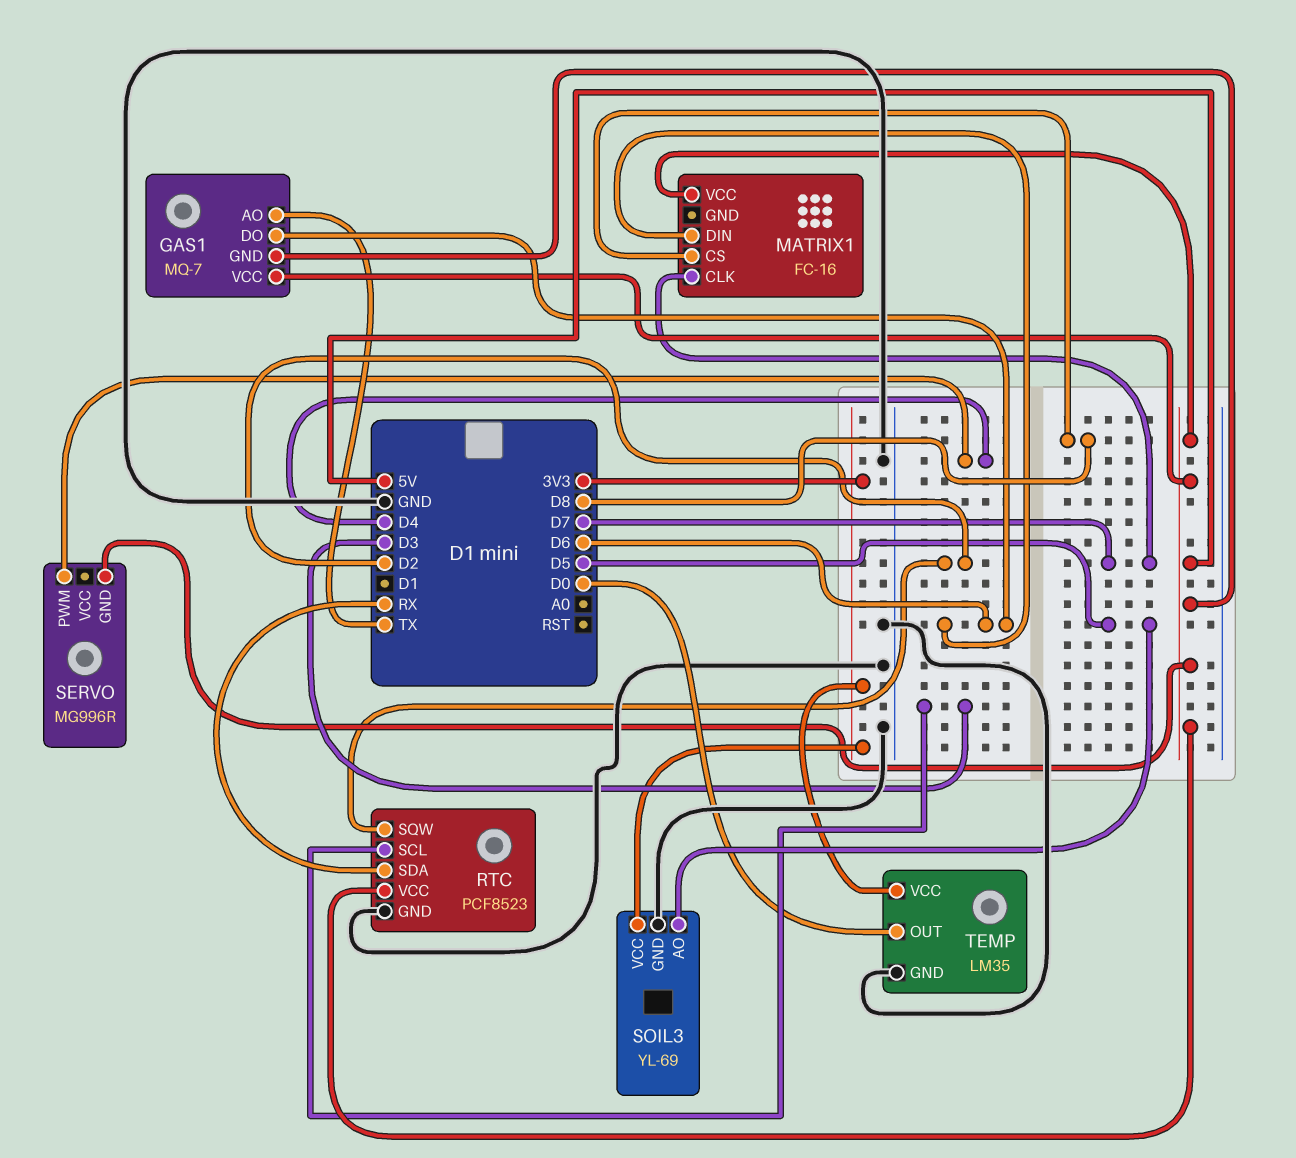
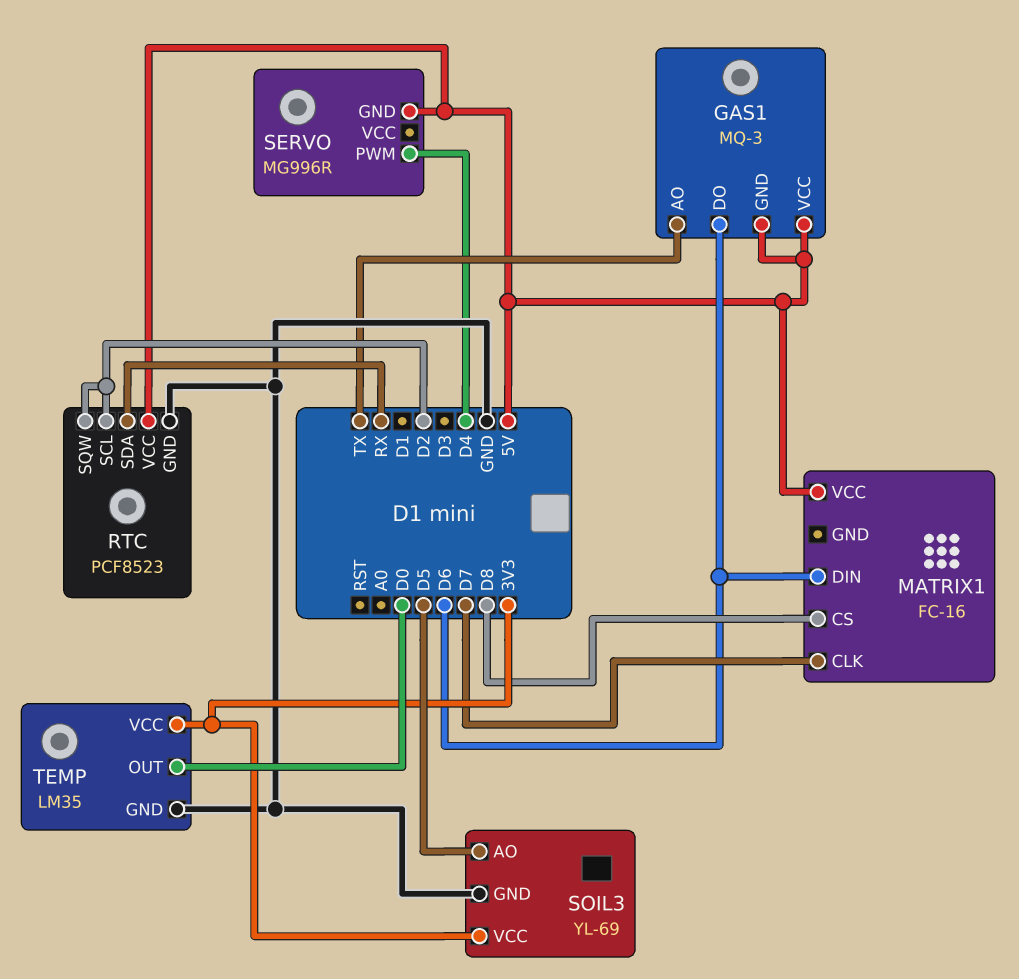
GAS1: MQ-7 -> MQ-3
RTC pin SCL: D3 -> D2

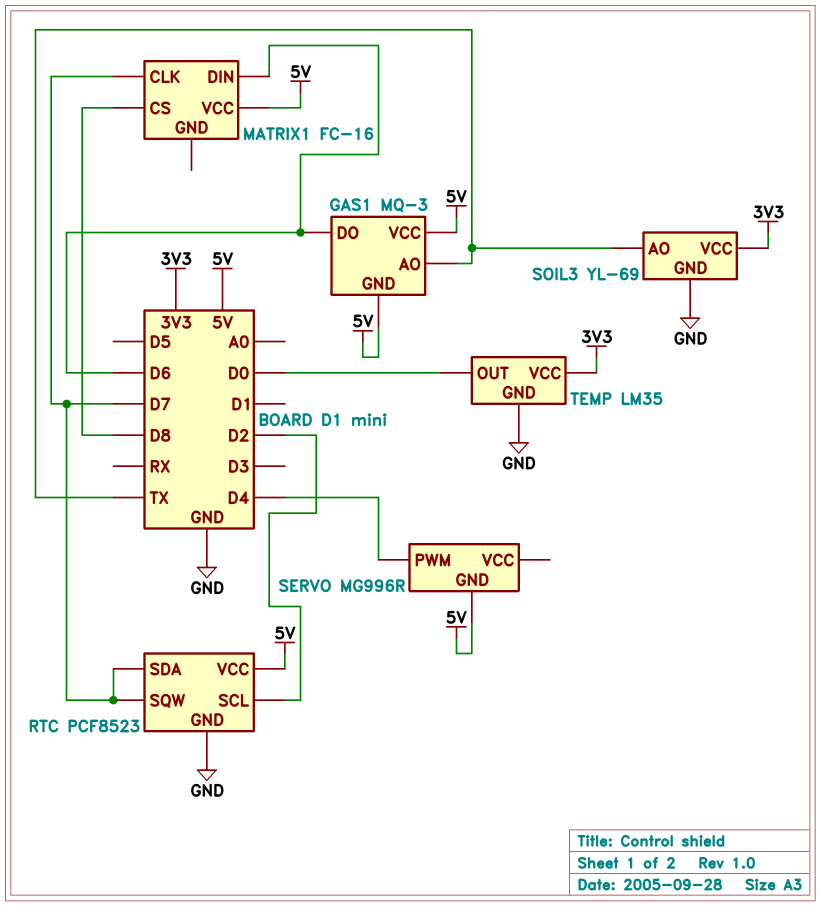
RTC pin SDA: RX -> D7
RTC pin SQW: D2 -> D7
SOIL3 pin AO: D5 -> TX

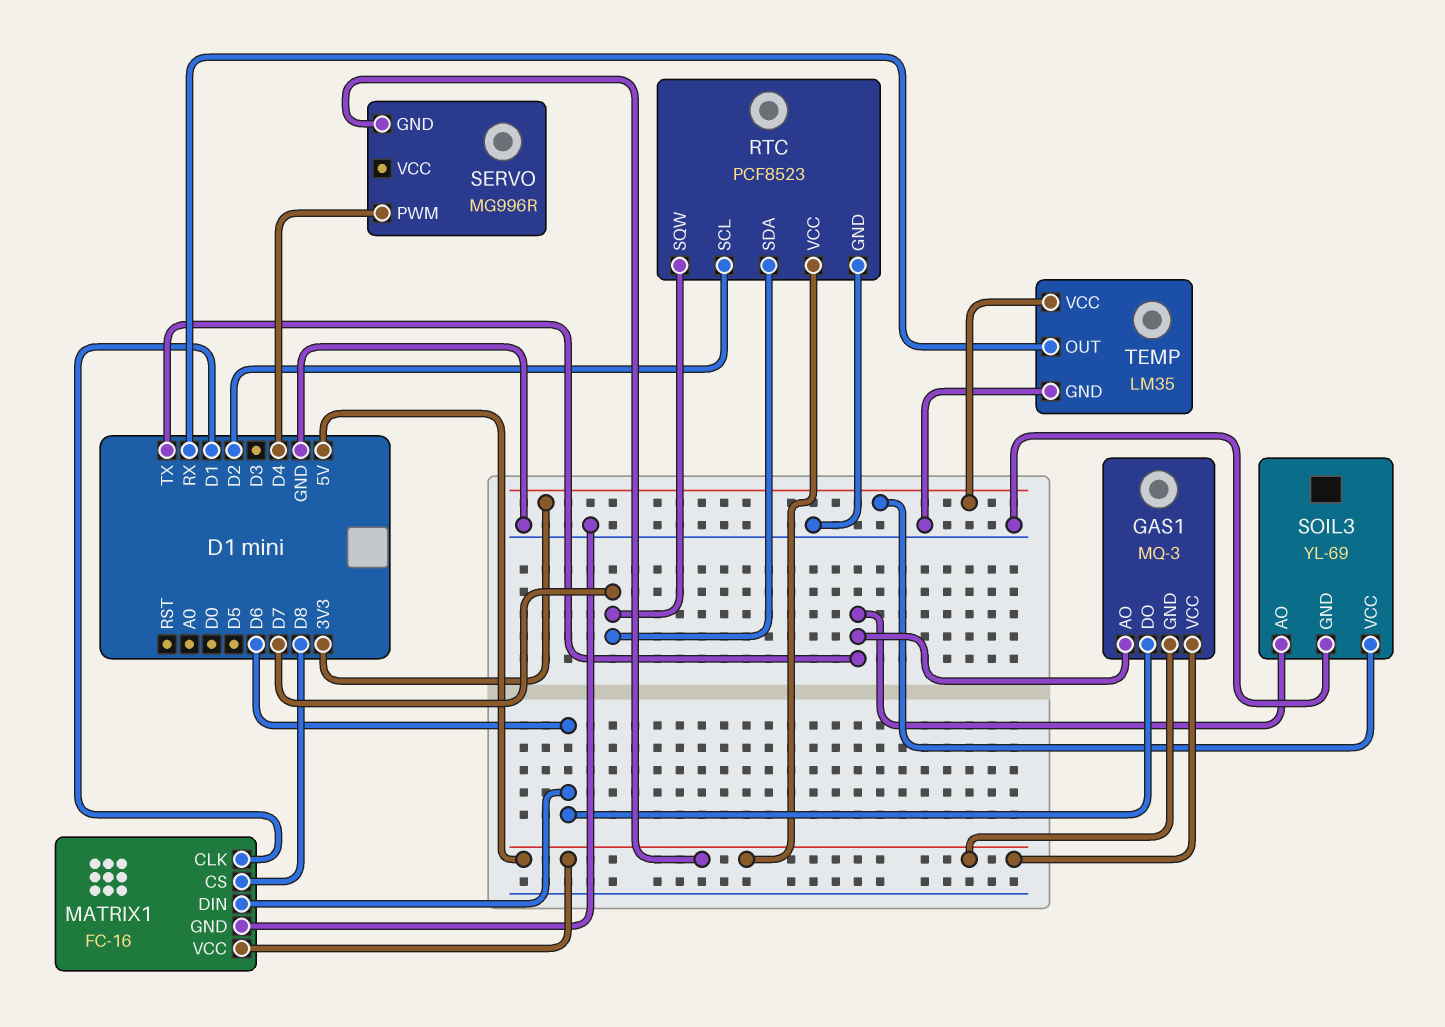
MATRIX1 pin CLK: D7 -> D1
MATRIX1 pin GND: none -> GND
TEMP pin OUT: D0 -> RX

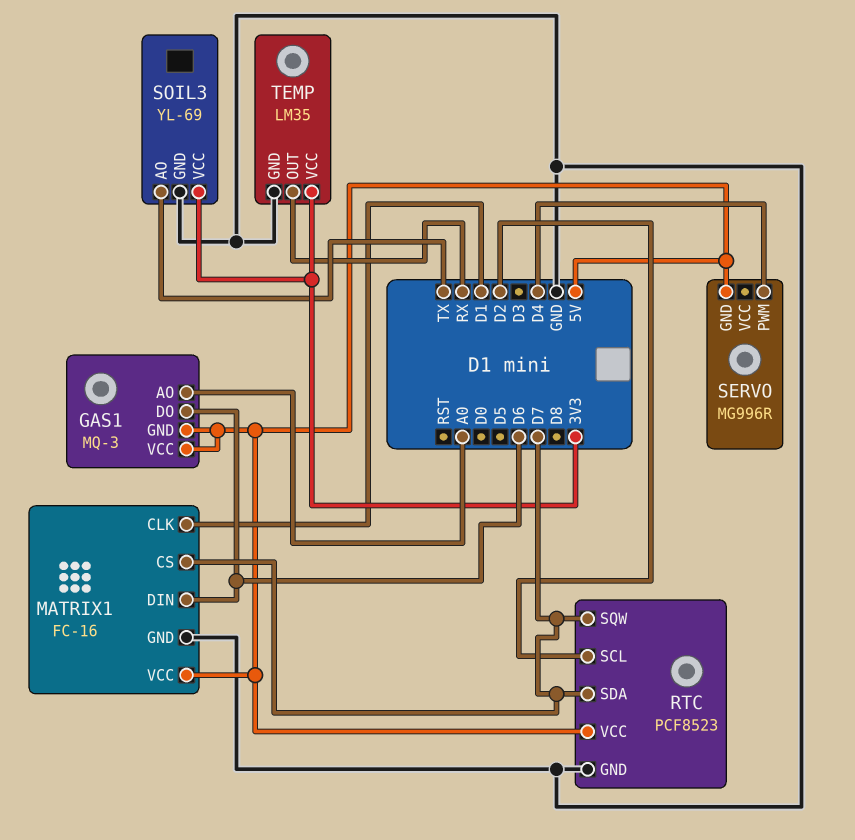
GAS1 pin AO: TX -> A0
MATRIX1 pin CS: D8 -> D7

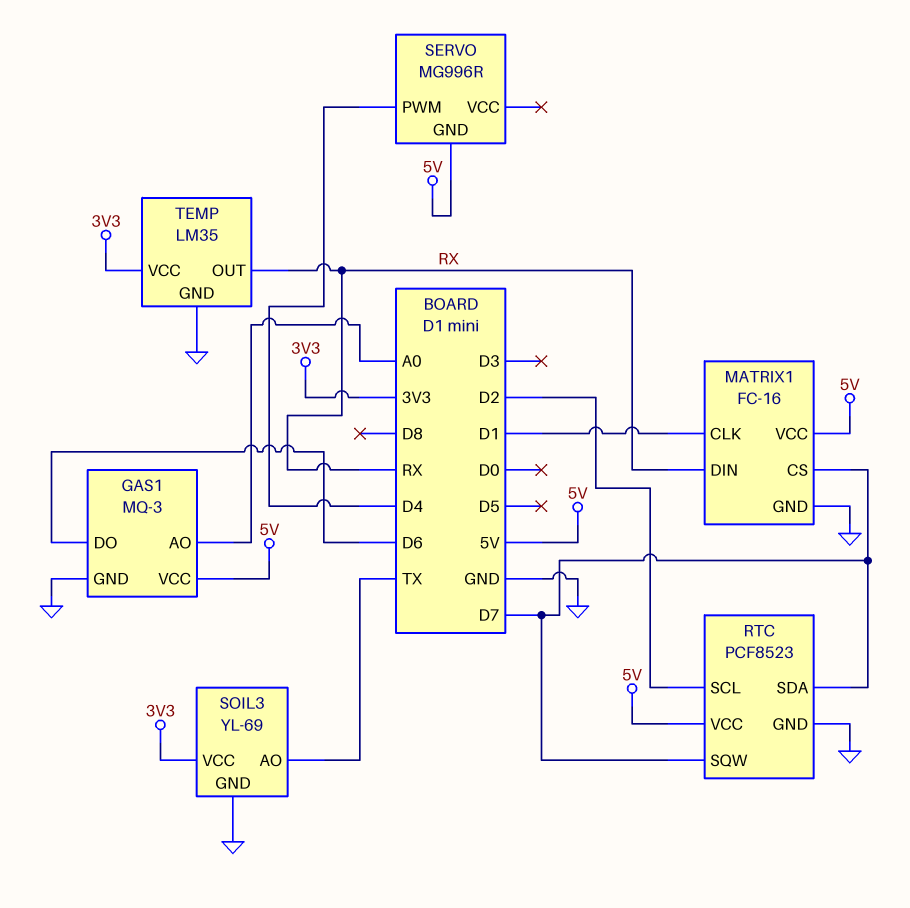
GAS1 pin GND: 5V -> GND
MATRIX1 pin DIN: D6 -> RX

